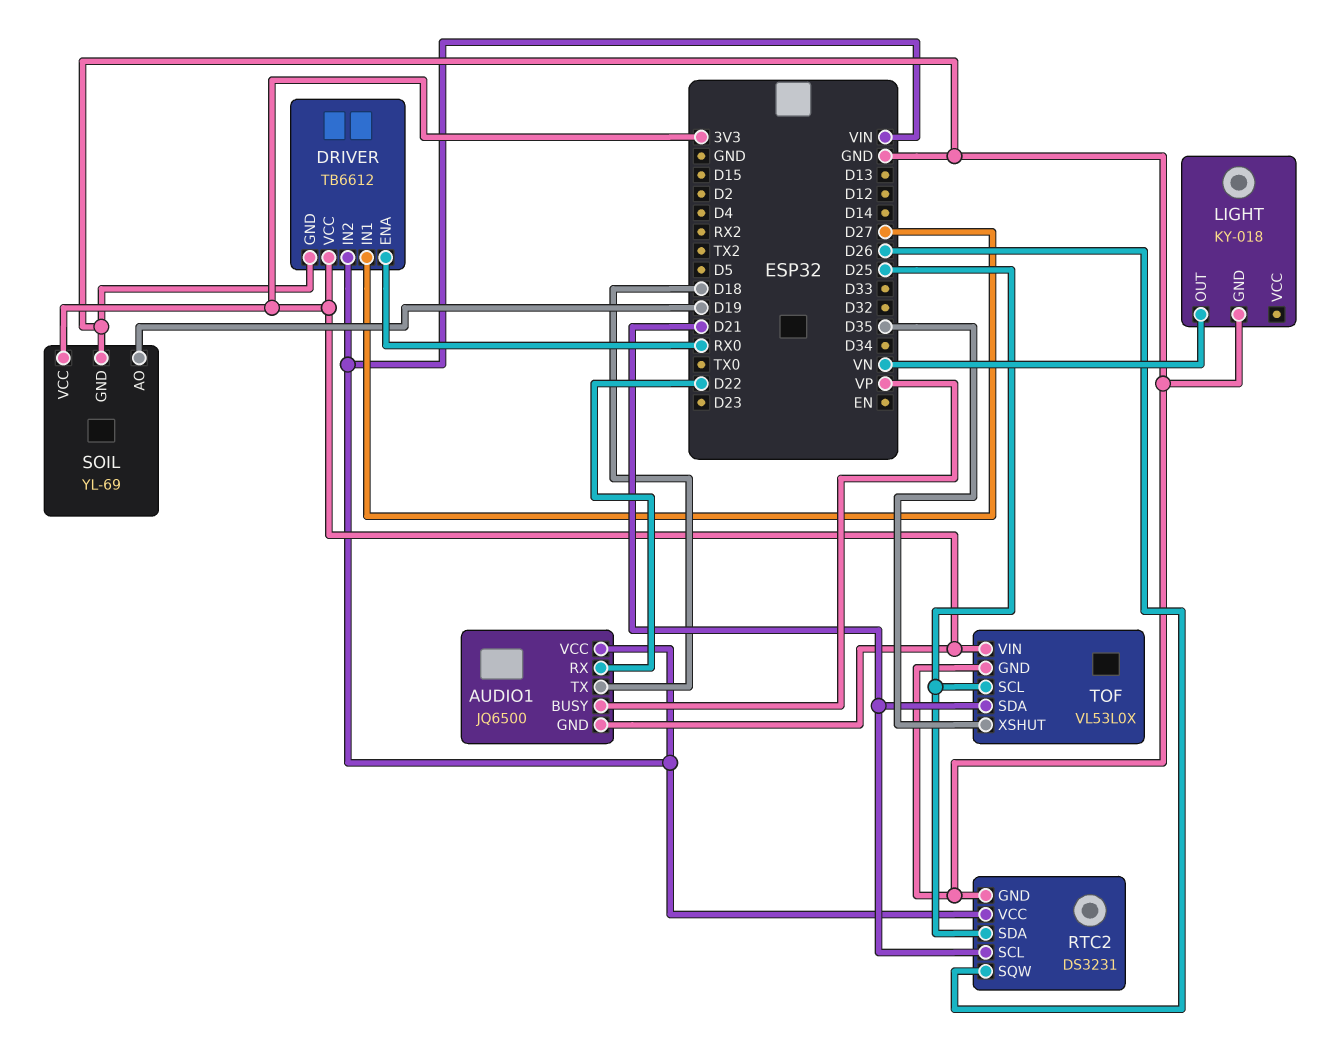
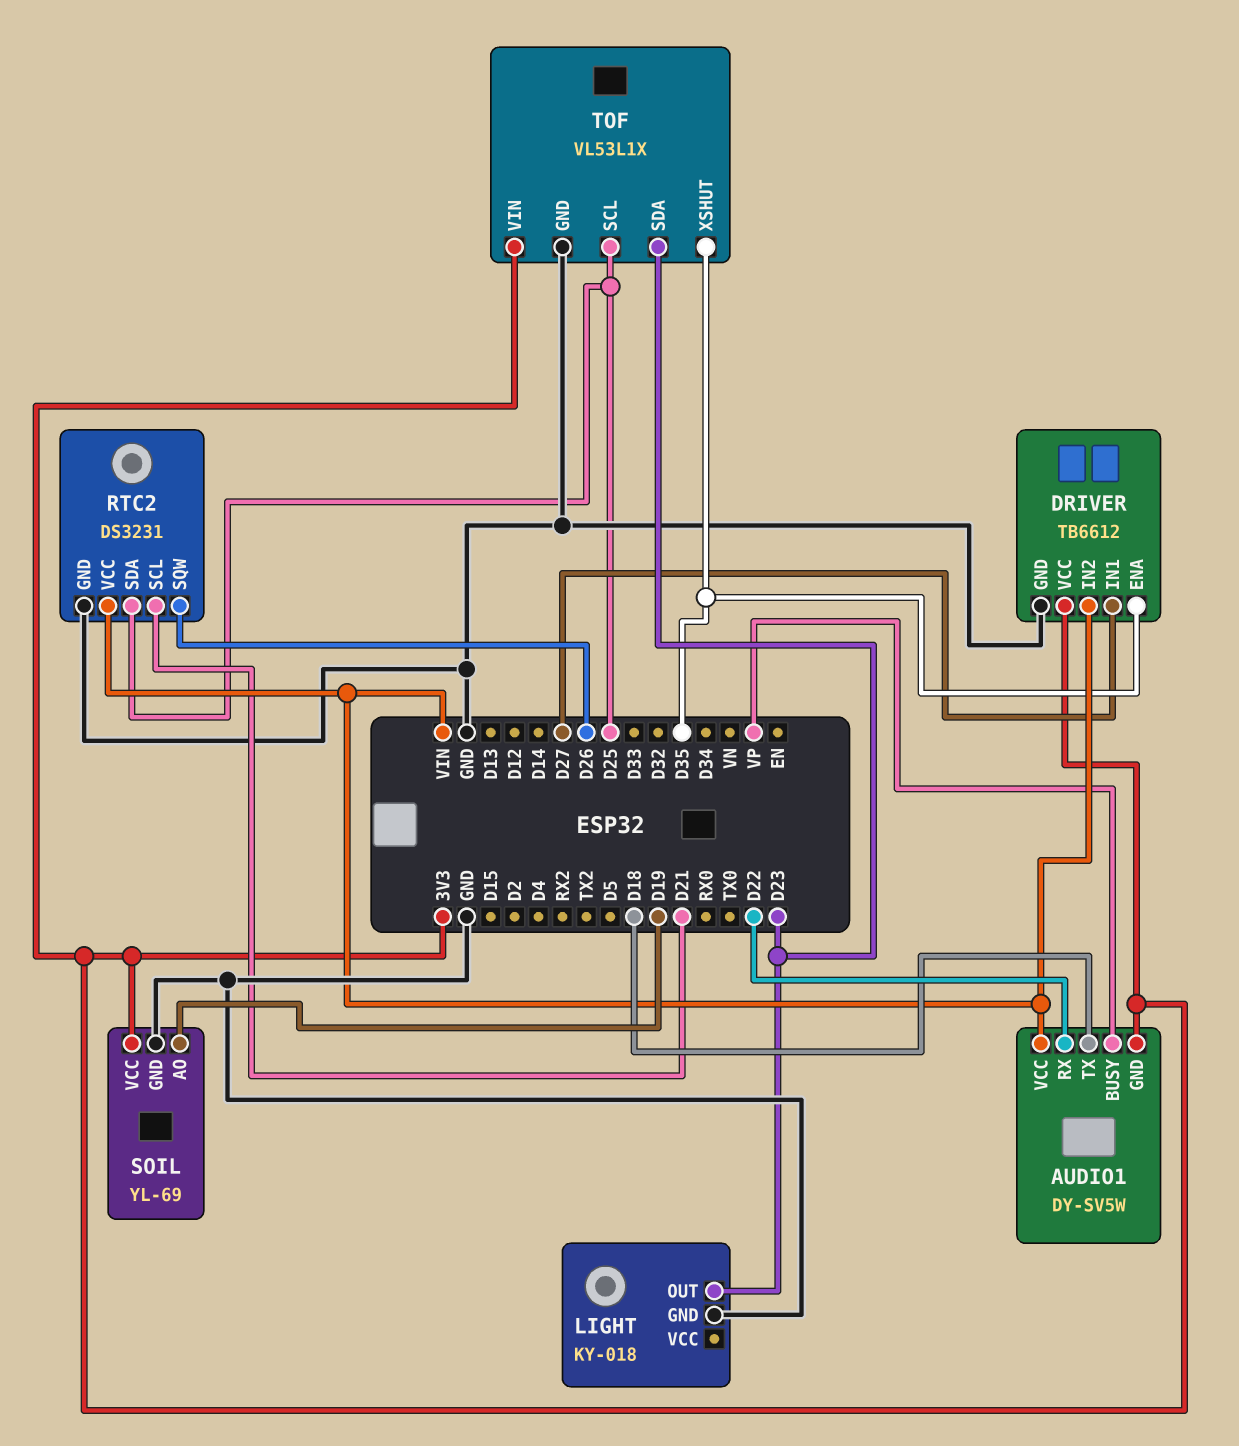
AUDIO1: JQ6500 -> DY-SV5W
DRIVER pin ENA: RX0 -> D35
LIGHT pin OUT: VN -> D23
TOF: VL53L0X -> VL53L1X
TOF pin SDA: D21 -> D23

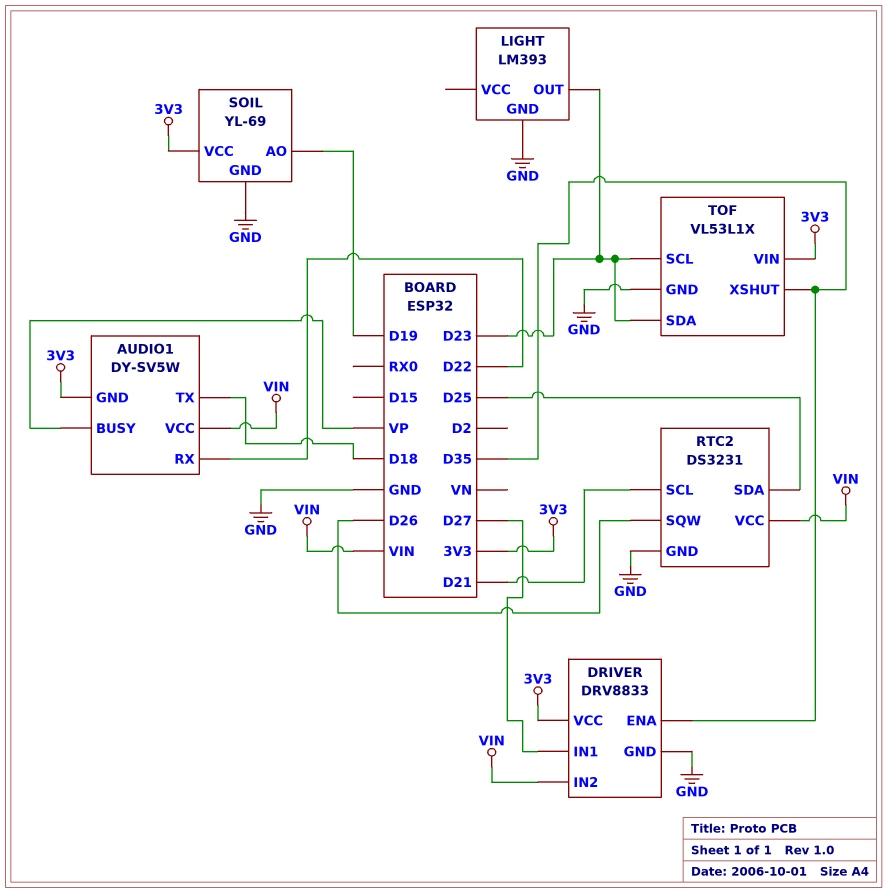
DRIVER: TB6612 -> DRV8833
LIGHT: KY-018 -> LM393
TOF pin SCL: D25 -> D23

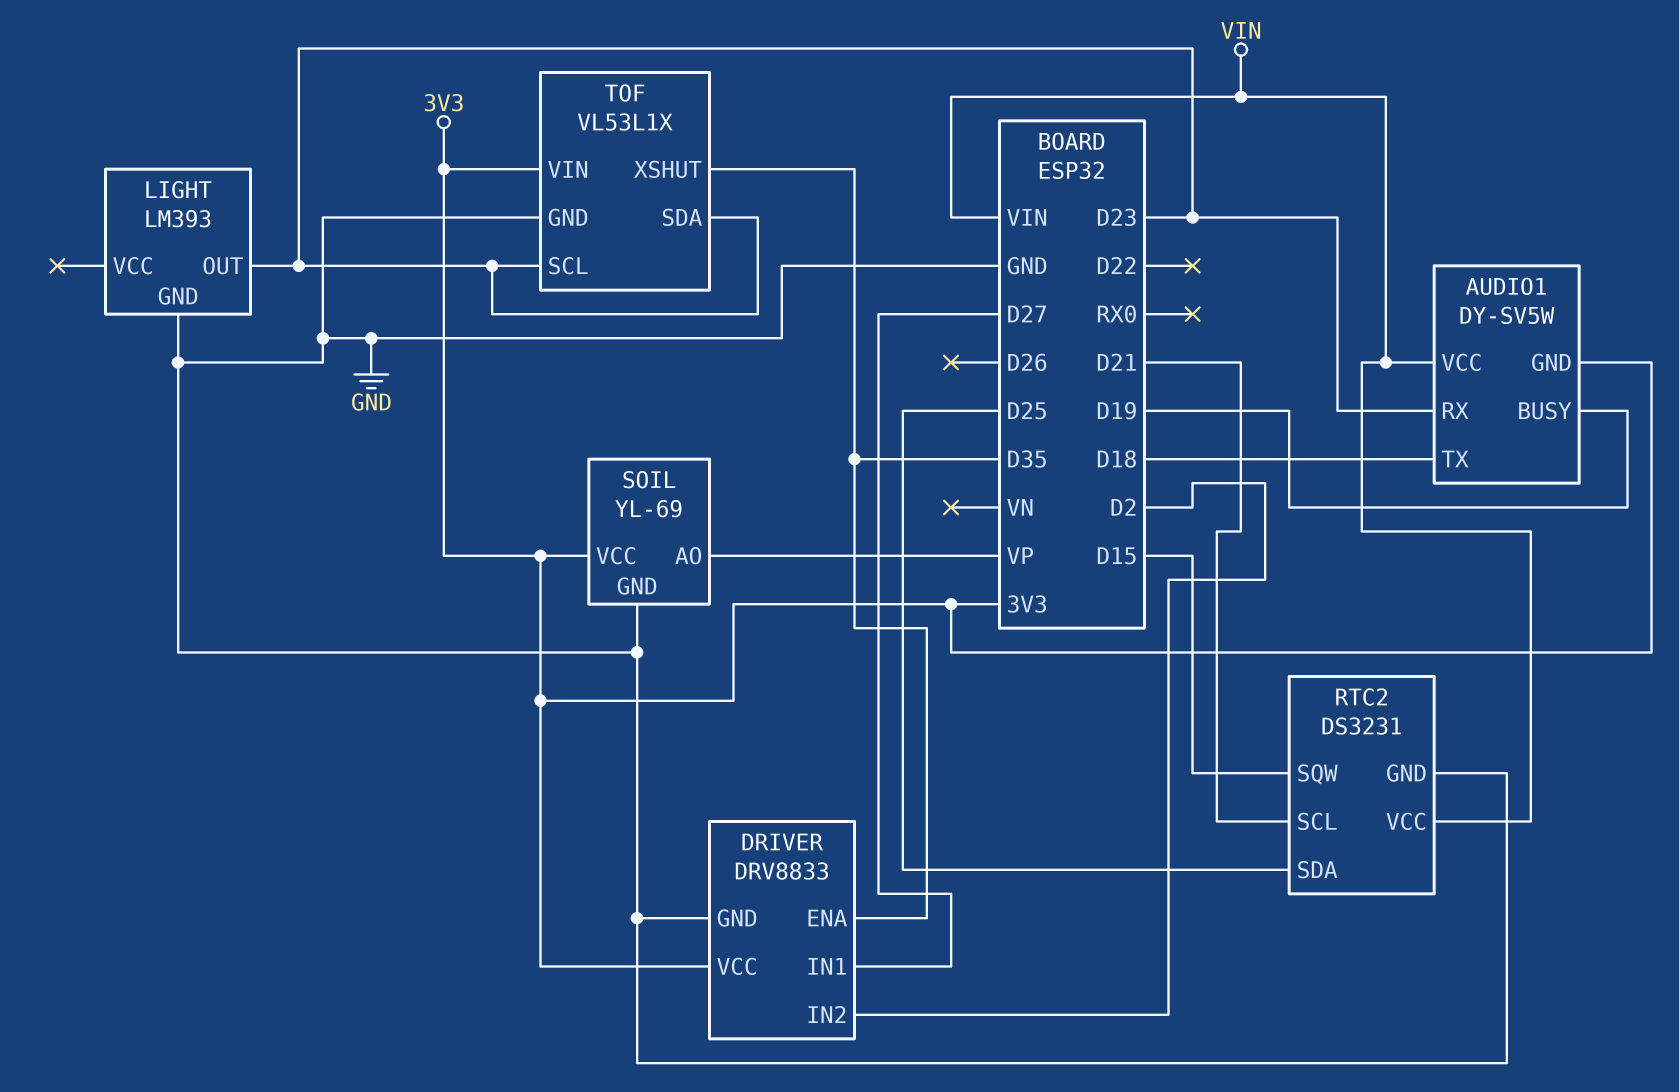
AUDIO1 pin BUSY: VP -> D19
AUDIO1 pin RX: D22 -> D23
DRIVER pin IN2: VIN -> D2
RTC2 pin SQW: D26 -> D15
SOIL pin AO: D19 -> VP

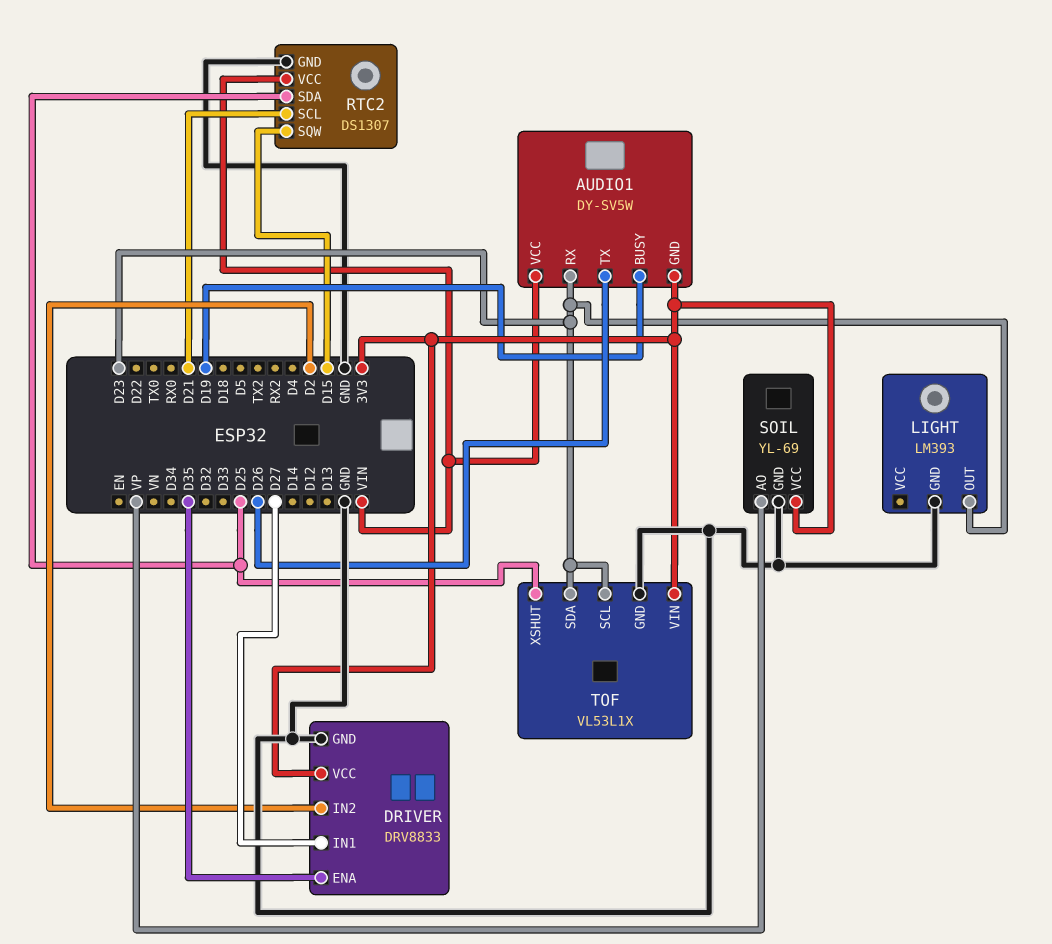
AUDIO1 pin TX: D18 -> D26
RTC2: DS3231 -> DS1307
TOF pin XSHUT: D35 -> D25

